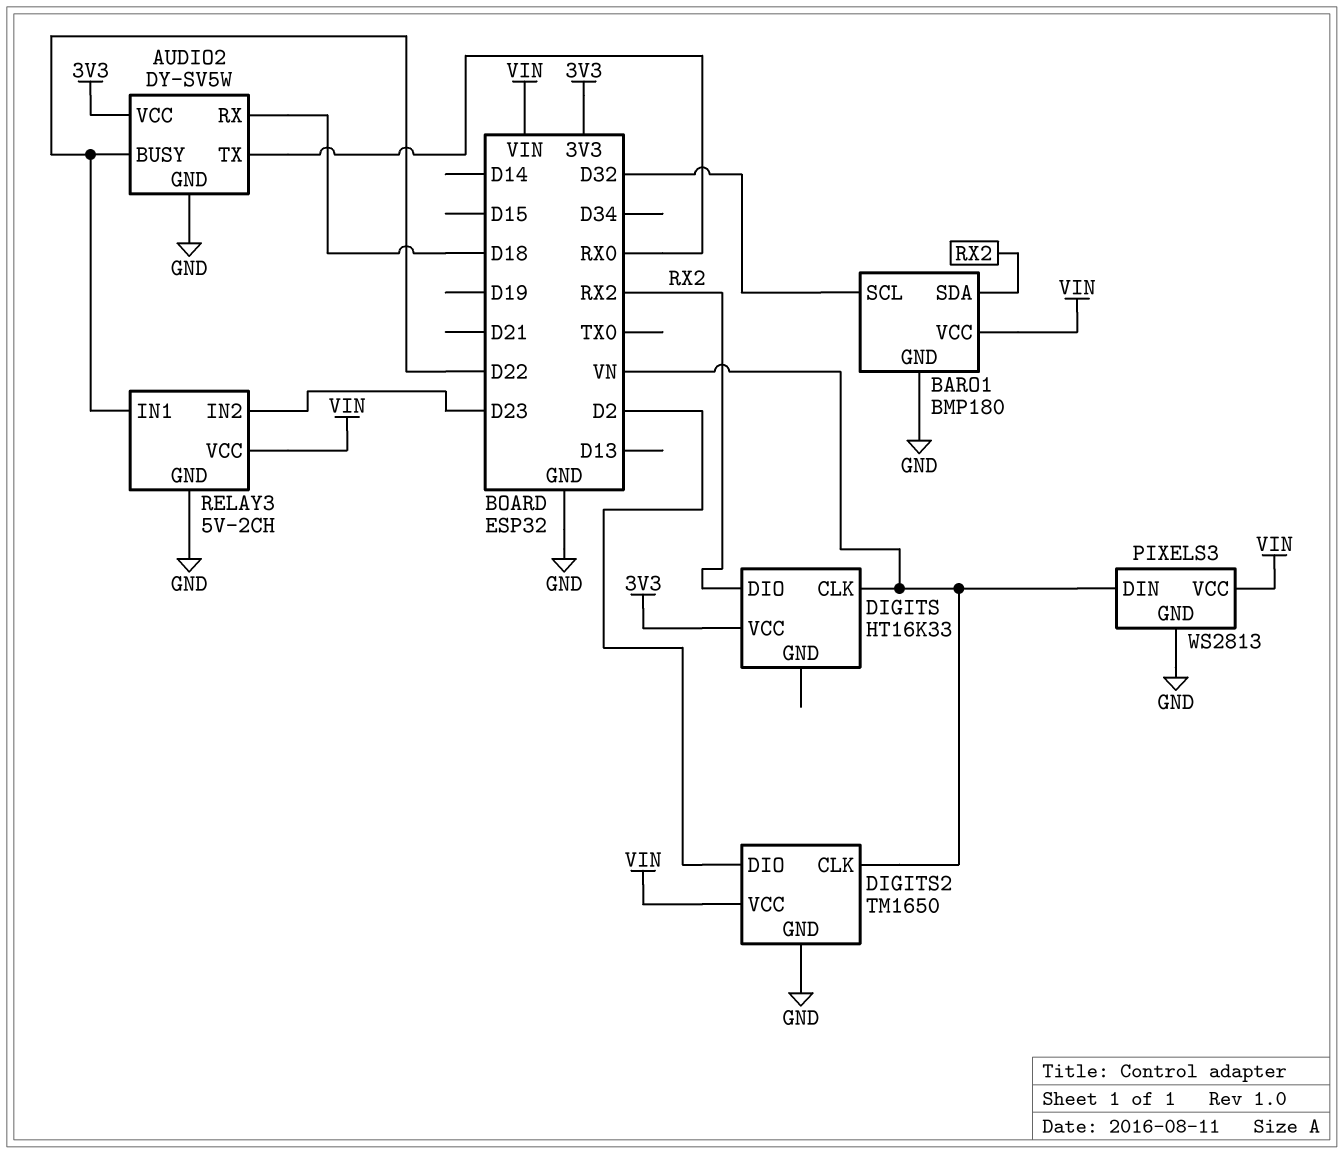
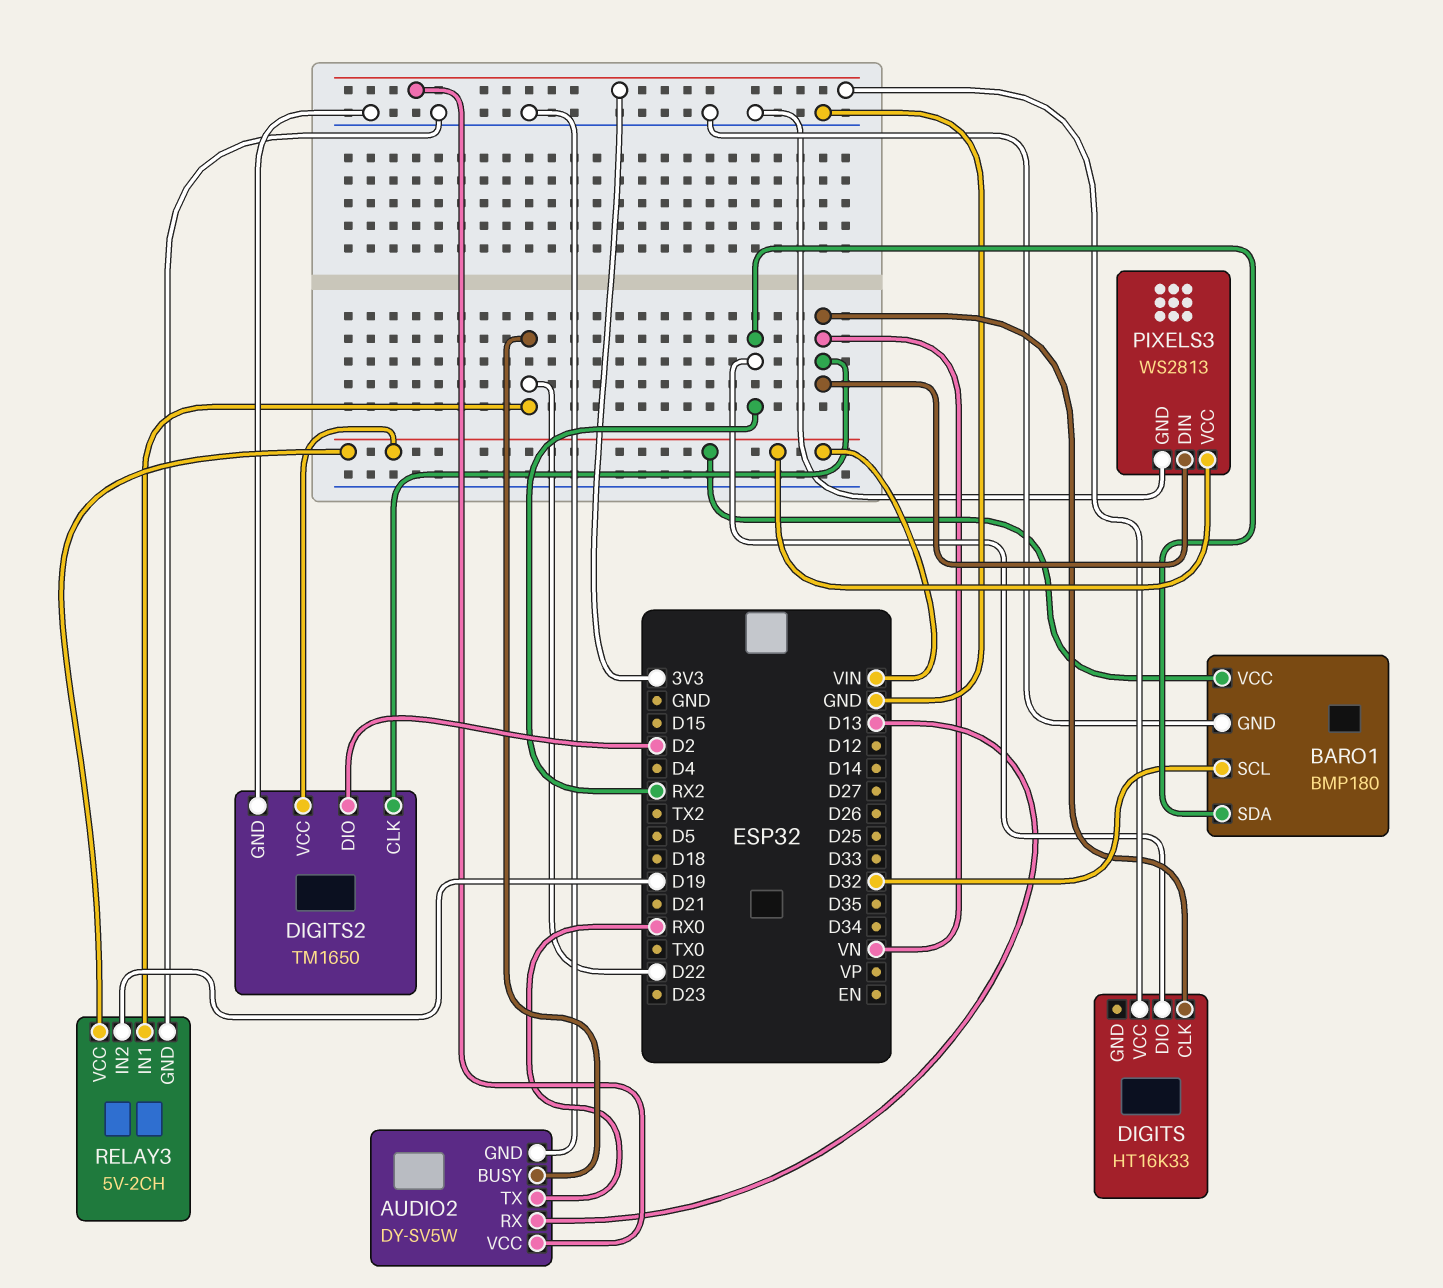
AUDIO2 pin RX: D18 -> D13
RELAY3 pin IN2: D23 -> D19

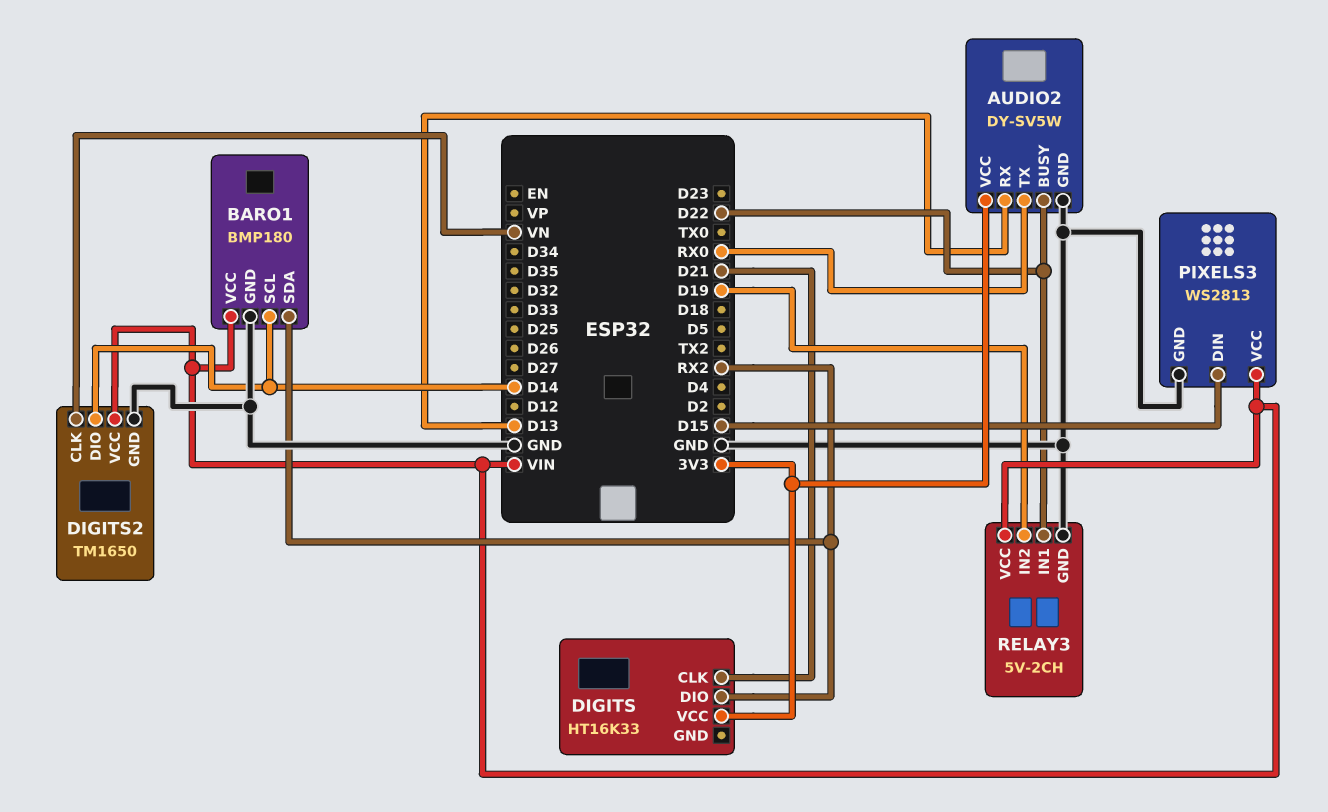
BARO1 pin SCL: D32 -> D14
DIGITS pin CLK: VN -> D21
DIGITS2 pin DIO: D2 -> D14
PIXELS3 pin DIN: VN -> D15

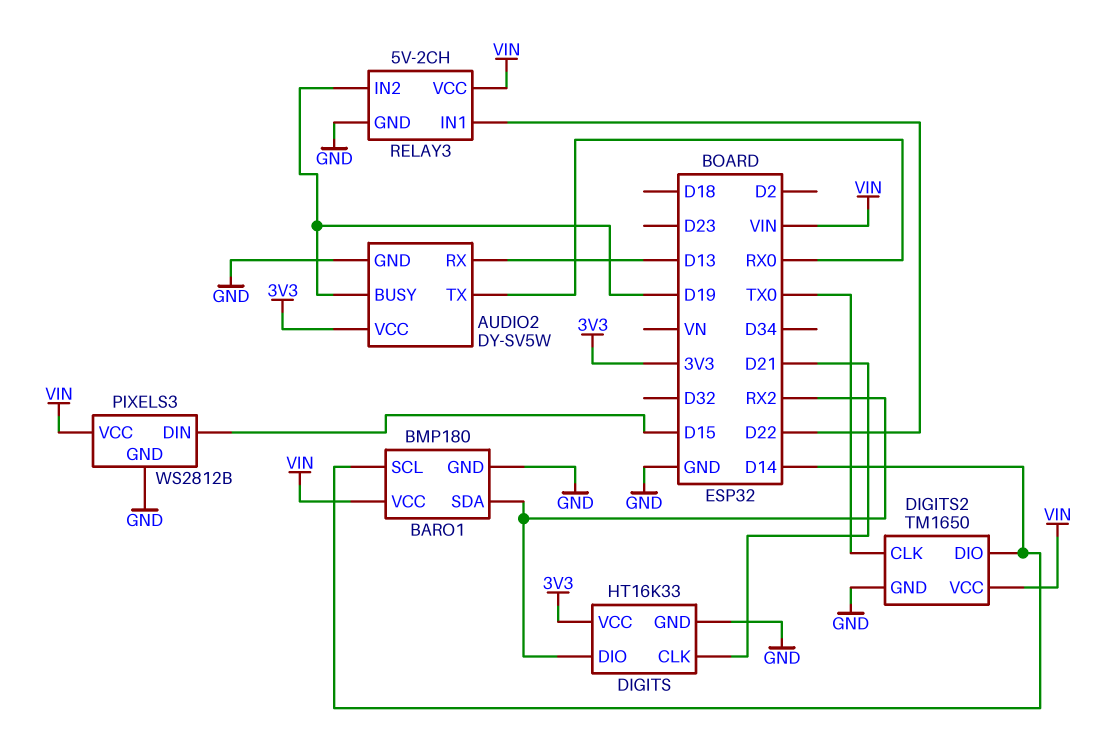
AUDIO2 pin BUSY: D22 -> D19
DIGITS pin GND: none -> GND
DIGITS2 pin CLK: VN -> TX0
PIXELS3: WS2813 -> WS2812B

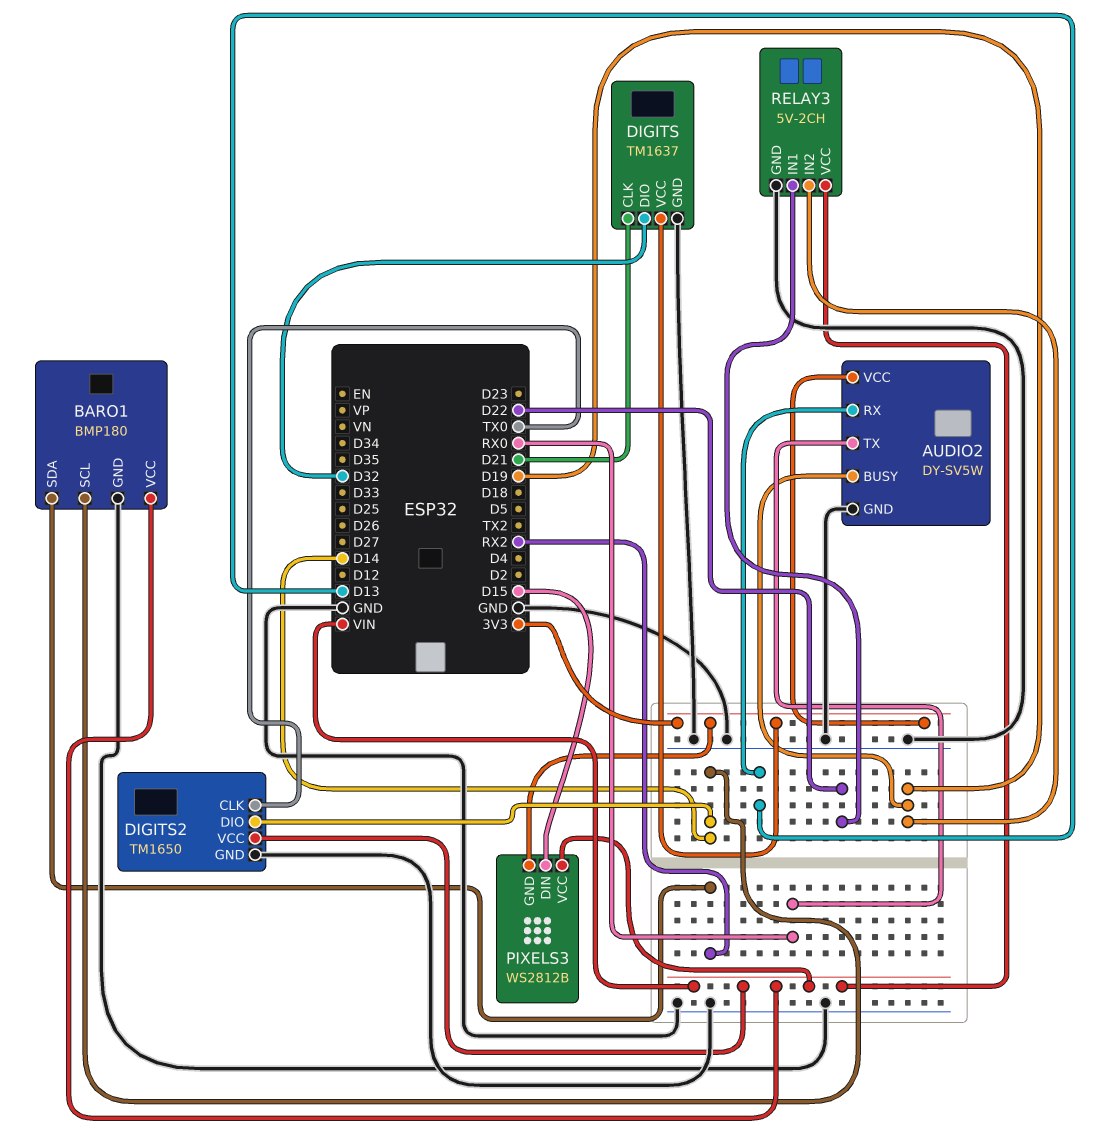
DIGITS: HT16K33 -> TM1637
DIGITS pin DIO: RX2 -> D32
PIXELS3 pin GND: GND -> 3V3

